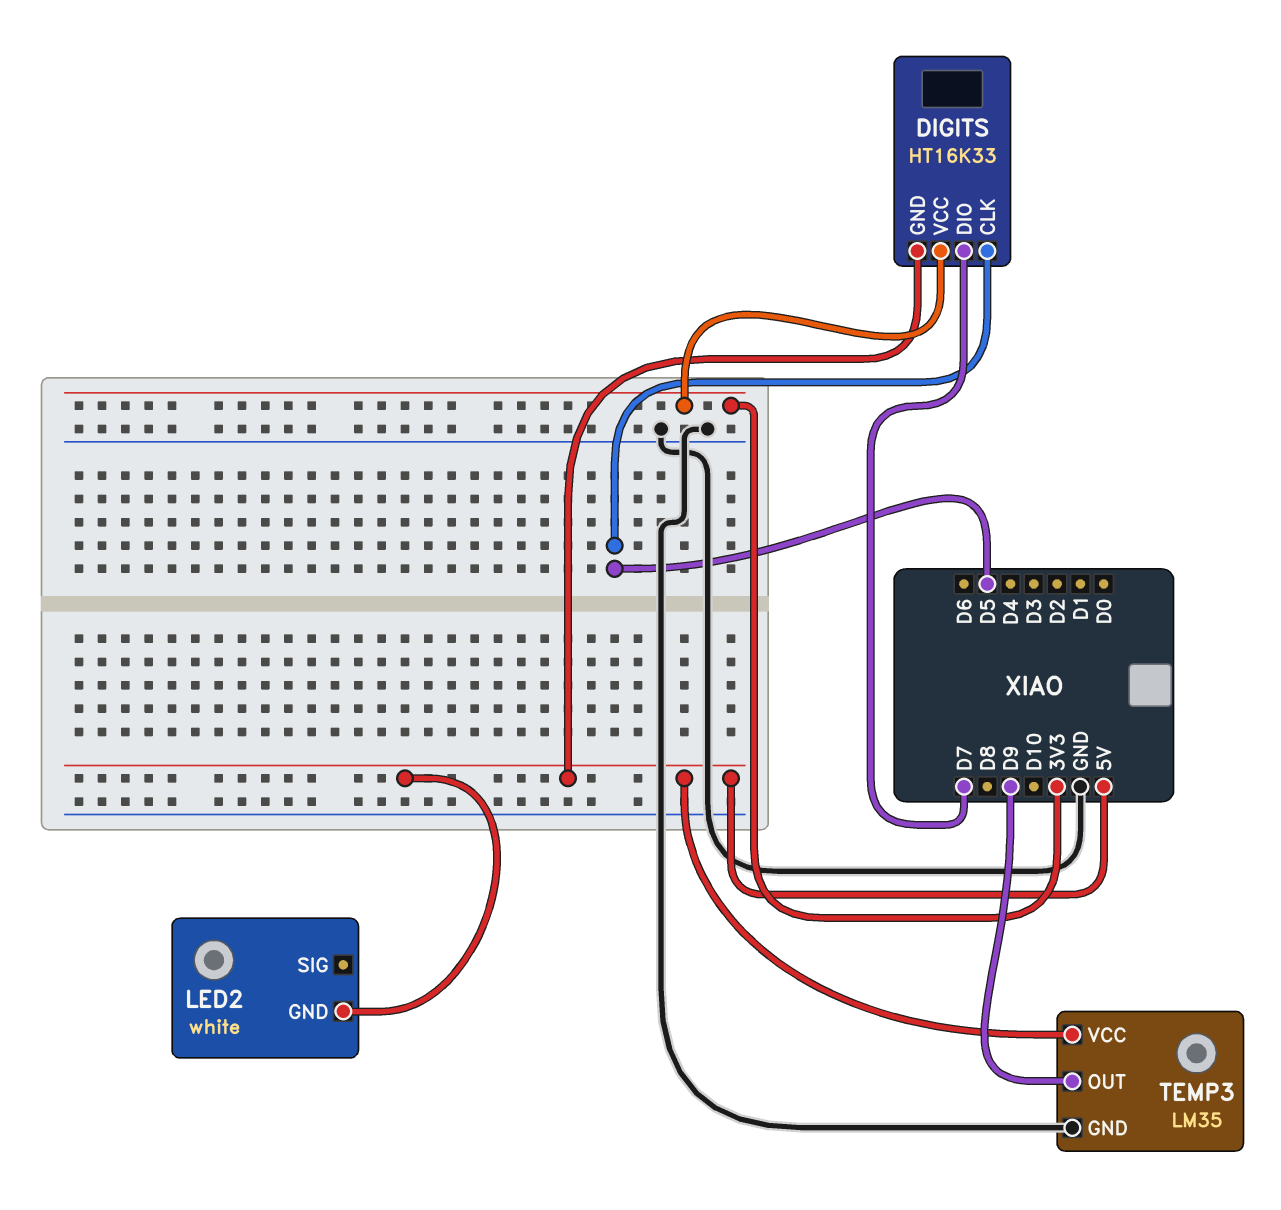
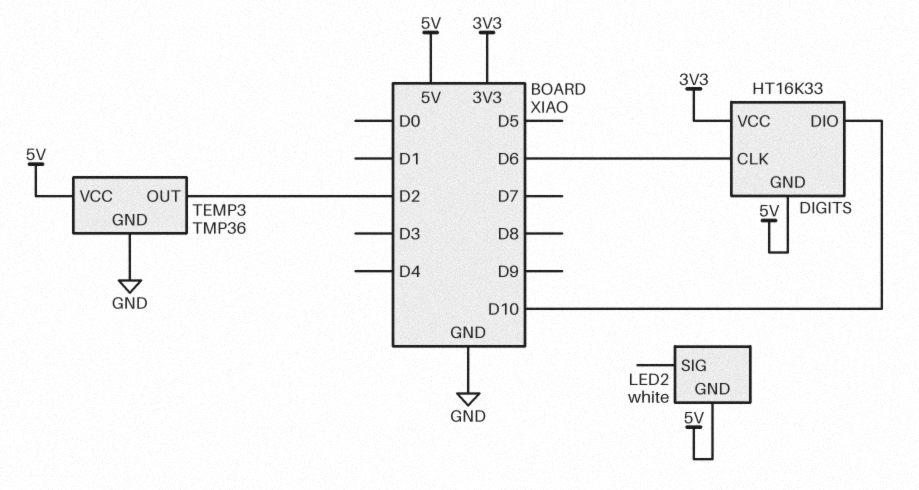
DIGITS pin CLK: D5 -> D6
DIGITS pin DIO: D7 -> D10
TEMP3: LM35 -> TMP36
TEMP3 pin OUT: D9 -> D2

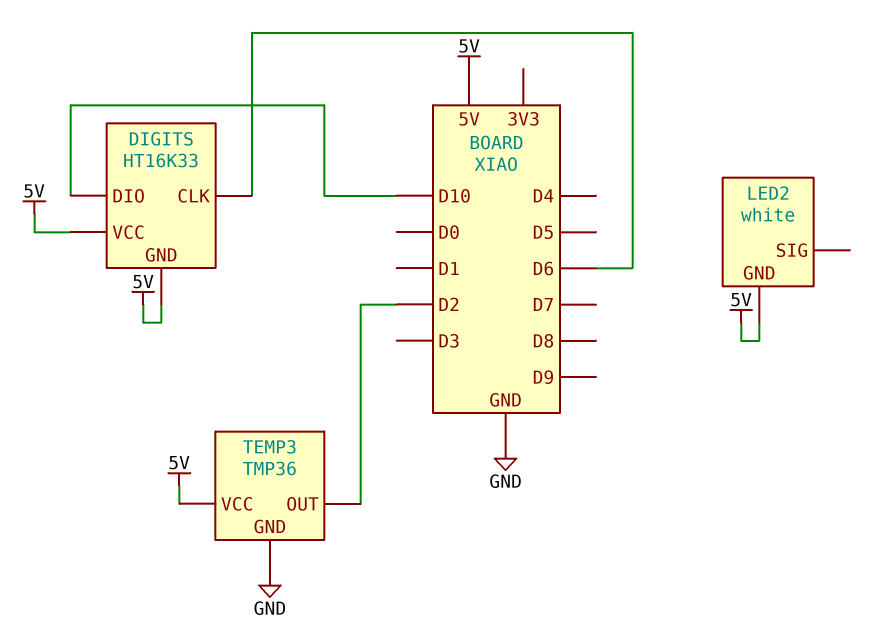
DIGITS pin VCC: 3V3 -> 5V

